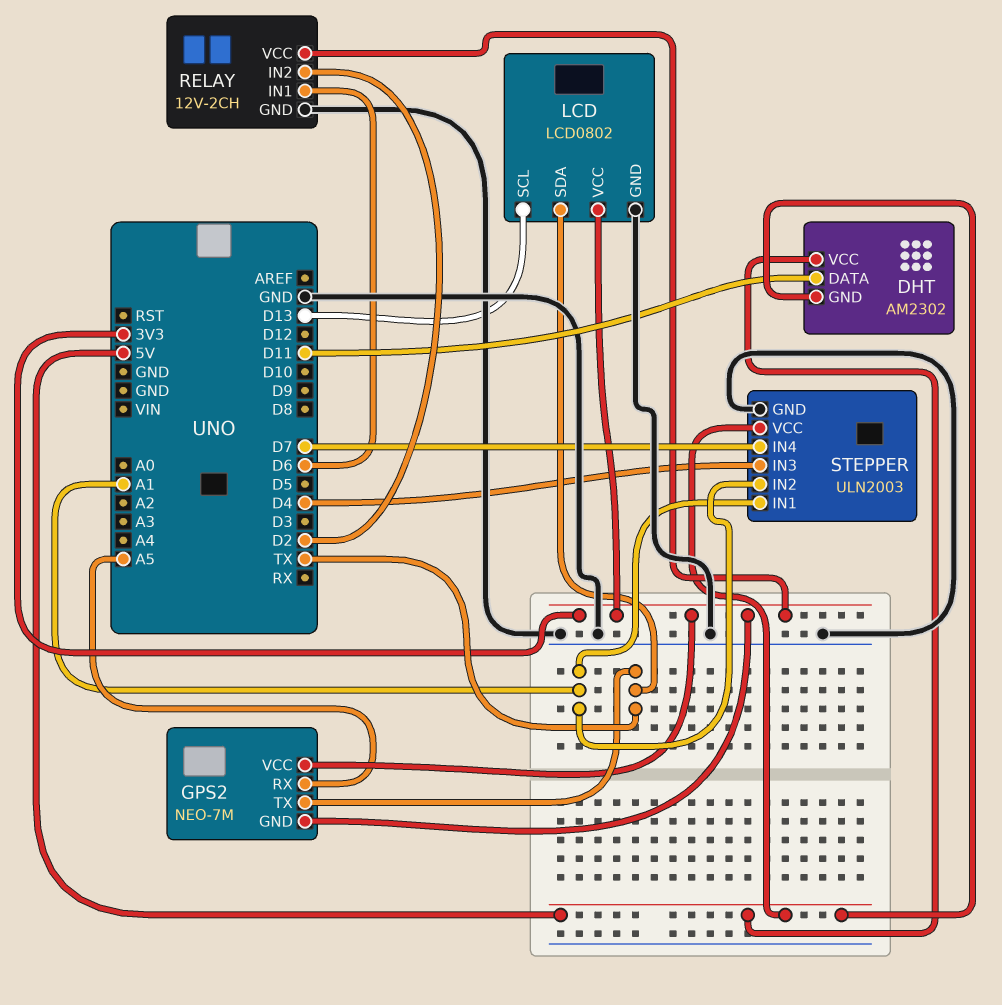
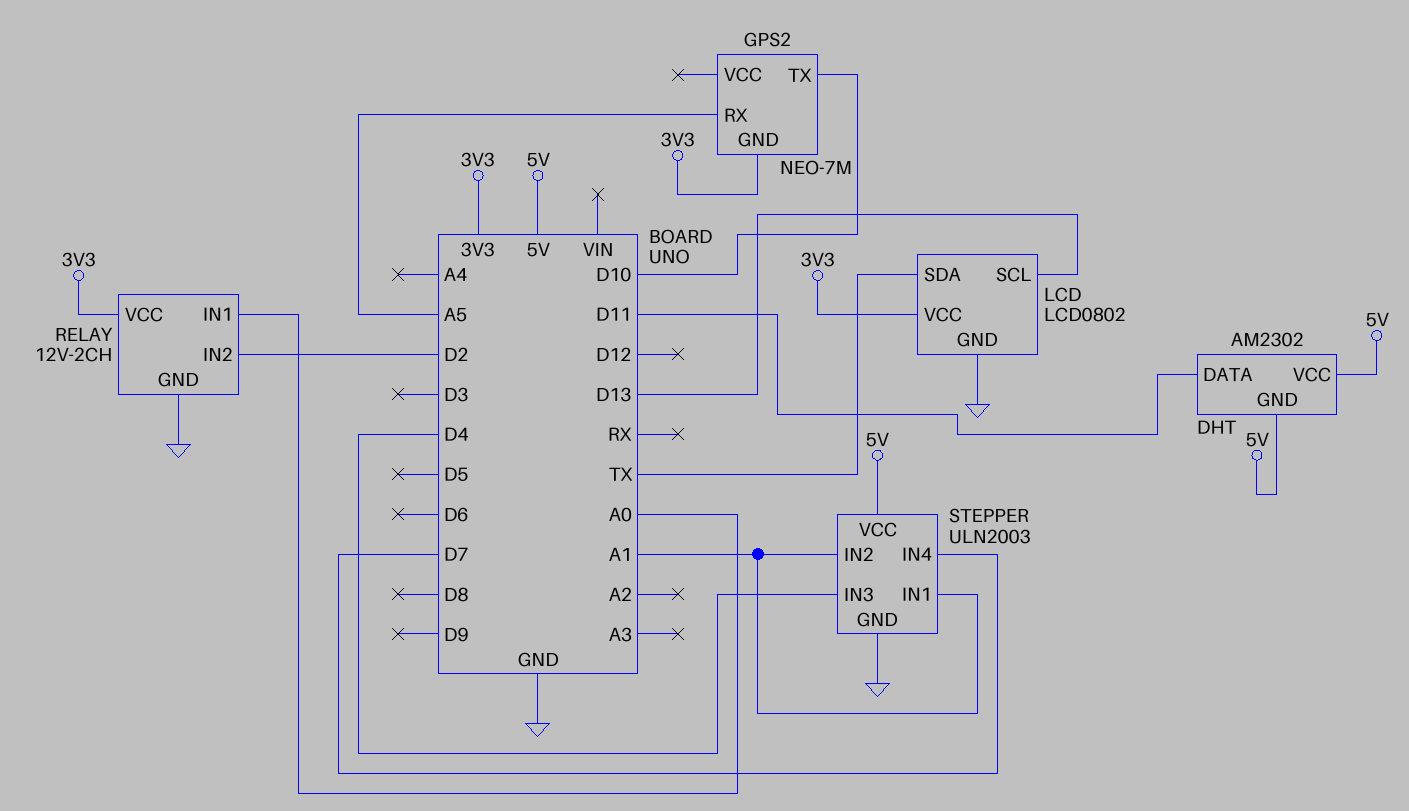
GPS2 pin TX: TX -> D10
GPS2 pin VCC: 3V3 -> none
RELAY pin IN1: D6 -> A0

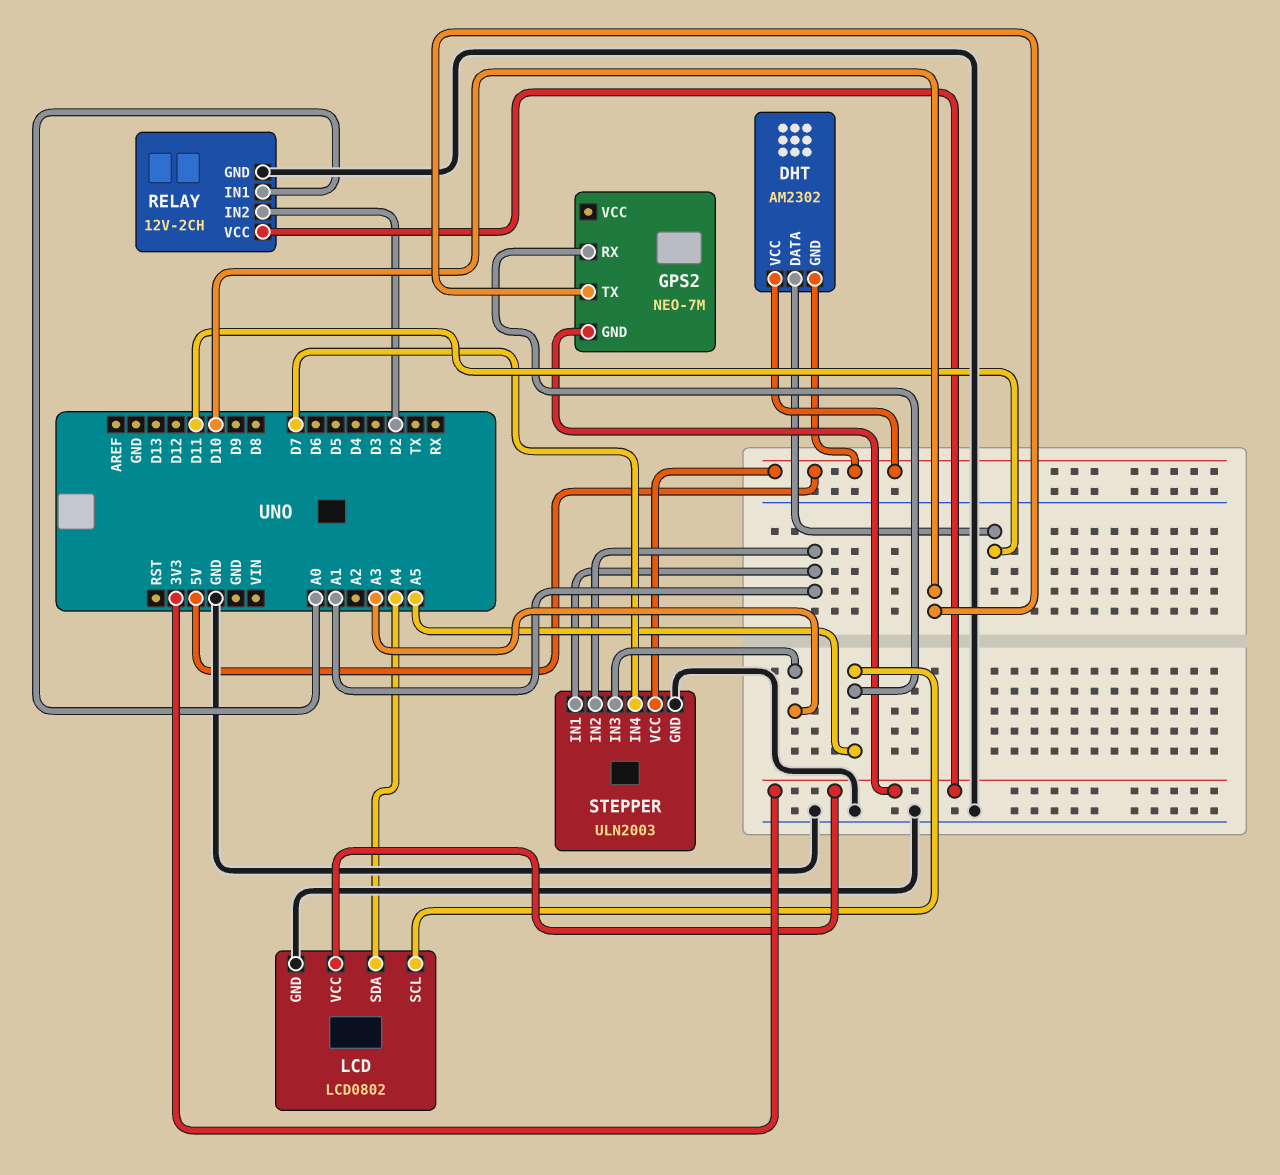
LCD pin SCL: D13 -> A5
LCD pin SDA: TX -> A4
STEPPER pin IN3: D4 -> A3

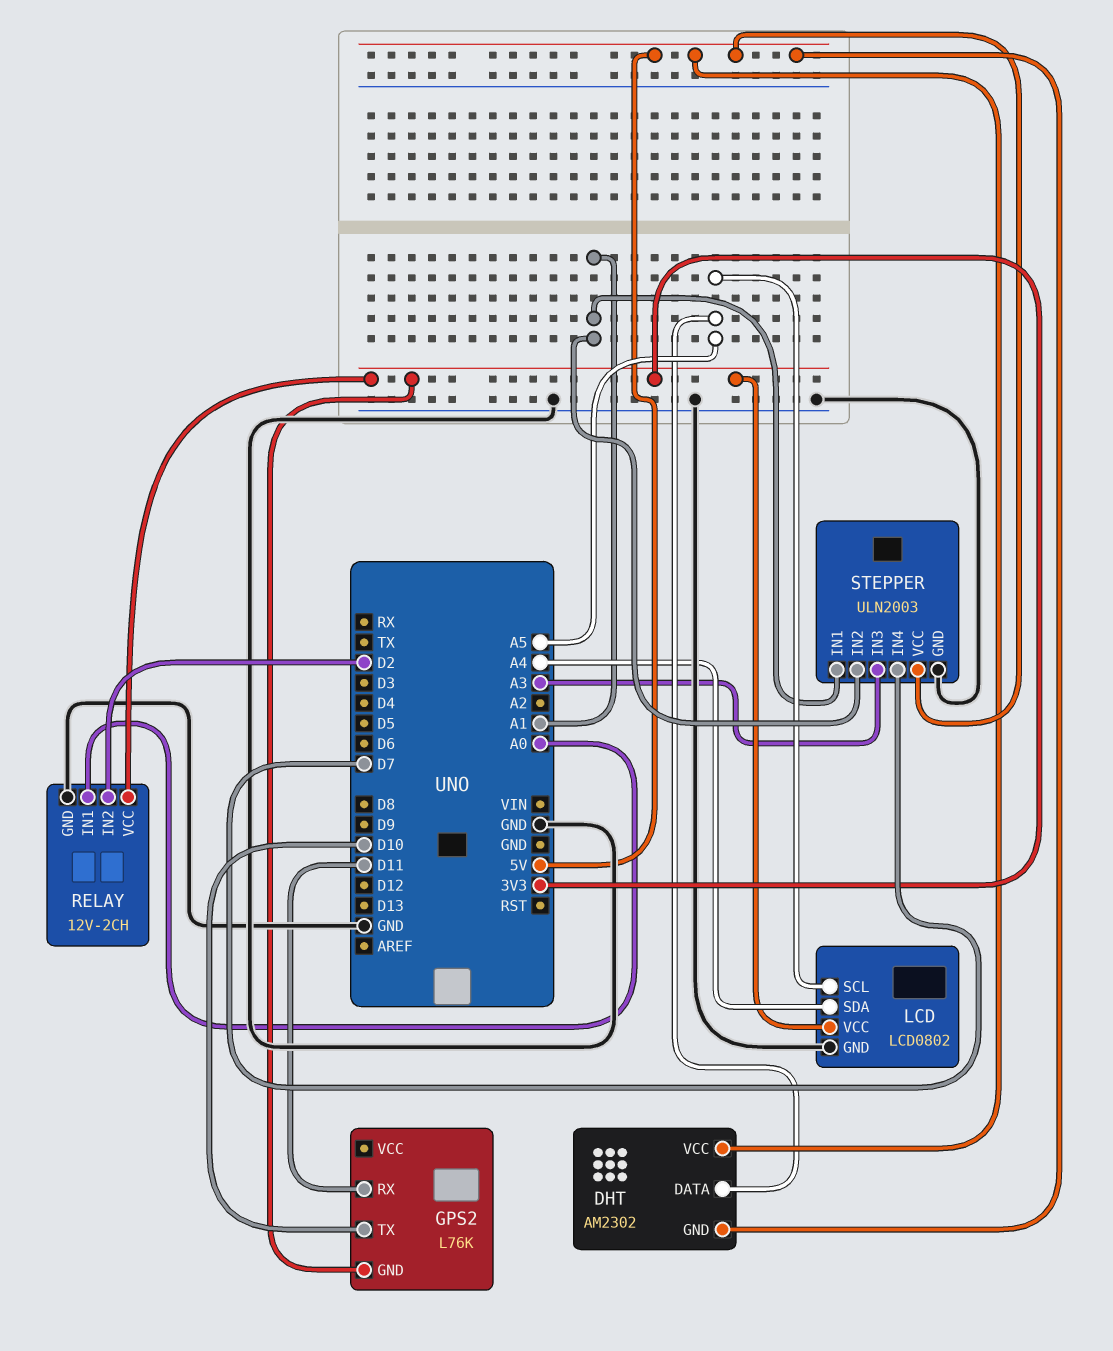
DHT pin DATA: D11 -> A5
GPS2: NEO-7M -> L76K
GPS2 pin RX: A5 -> D11

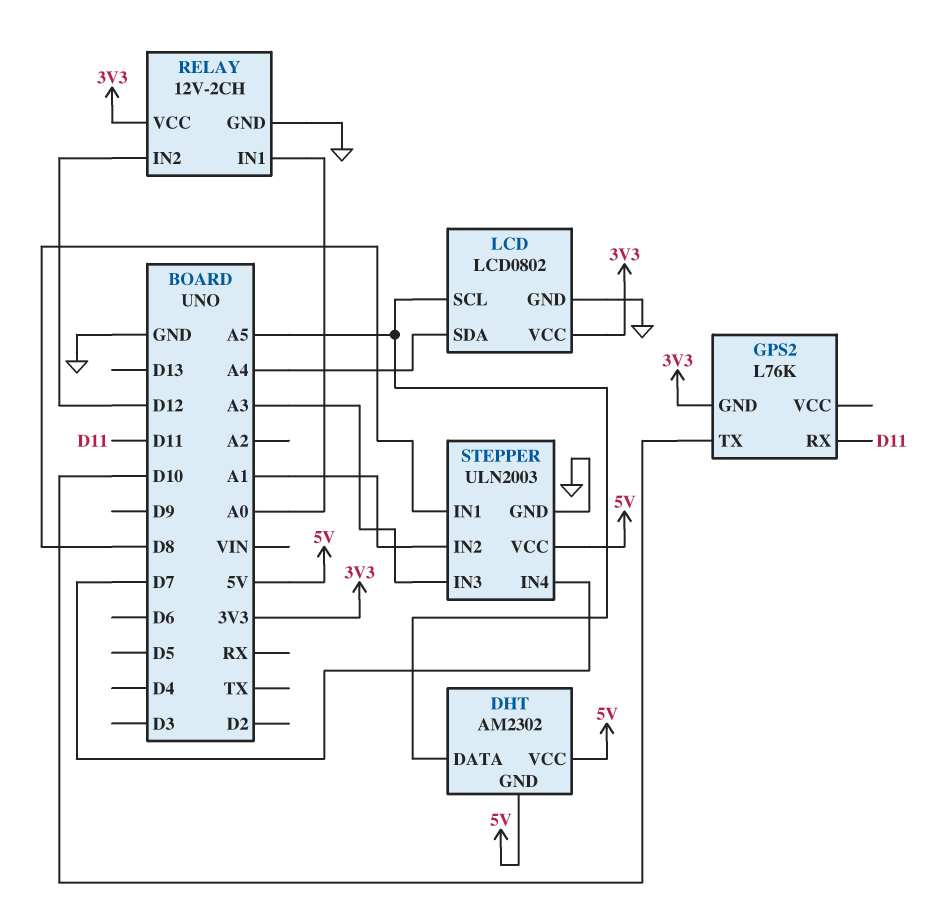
RELAY pin IN2: D2 -> D12
STEPPER pin IN1: A1 -> D8

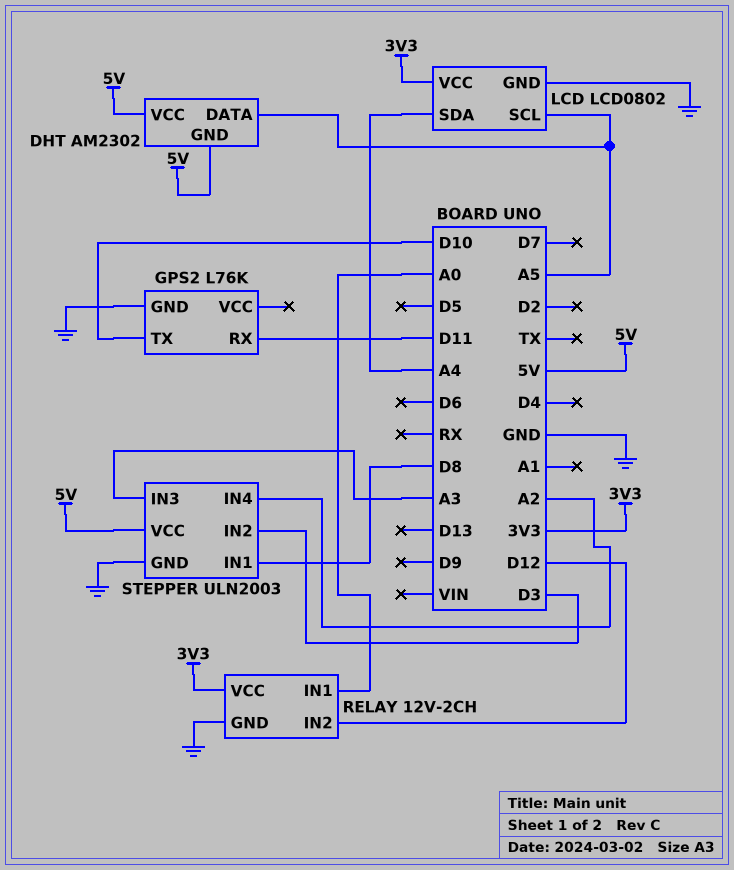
GPS2 pin GND: 3V3 -> GND
STEPPER pin IN2: A1 -> D3
STEPPER pin IN4: D7 -> A2

